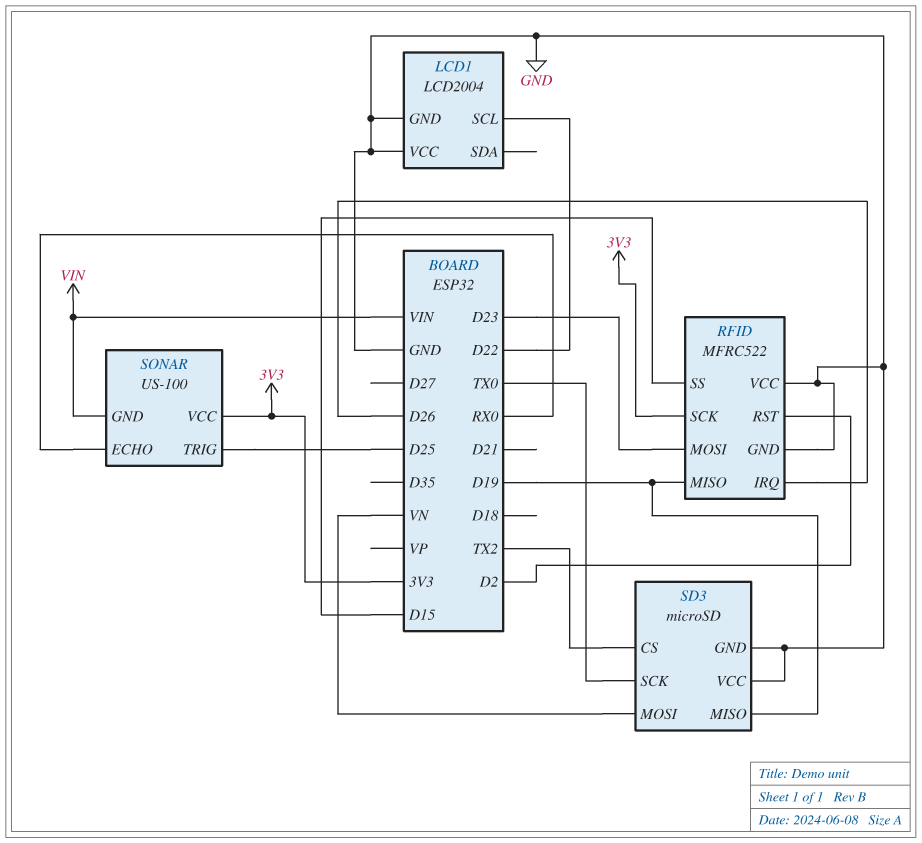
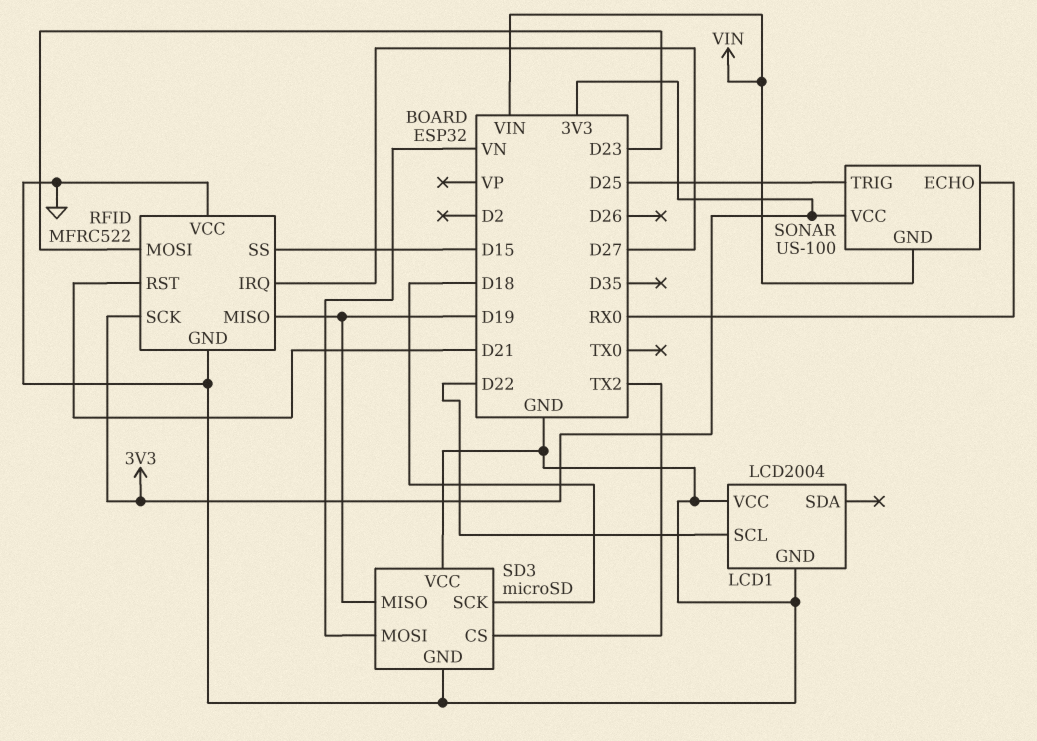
RFID pin IRQ: D26 -> D27
RFID pin RST: D2 -> D21
SD3 pin SCK: TX0 -> D18

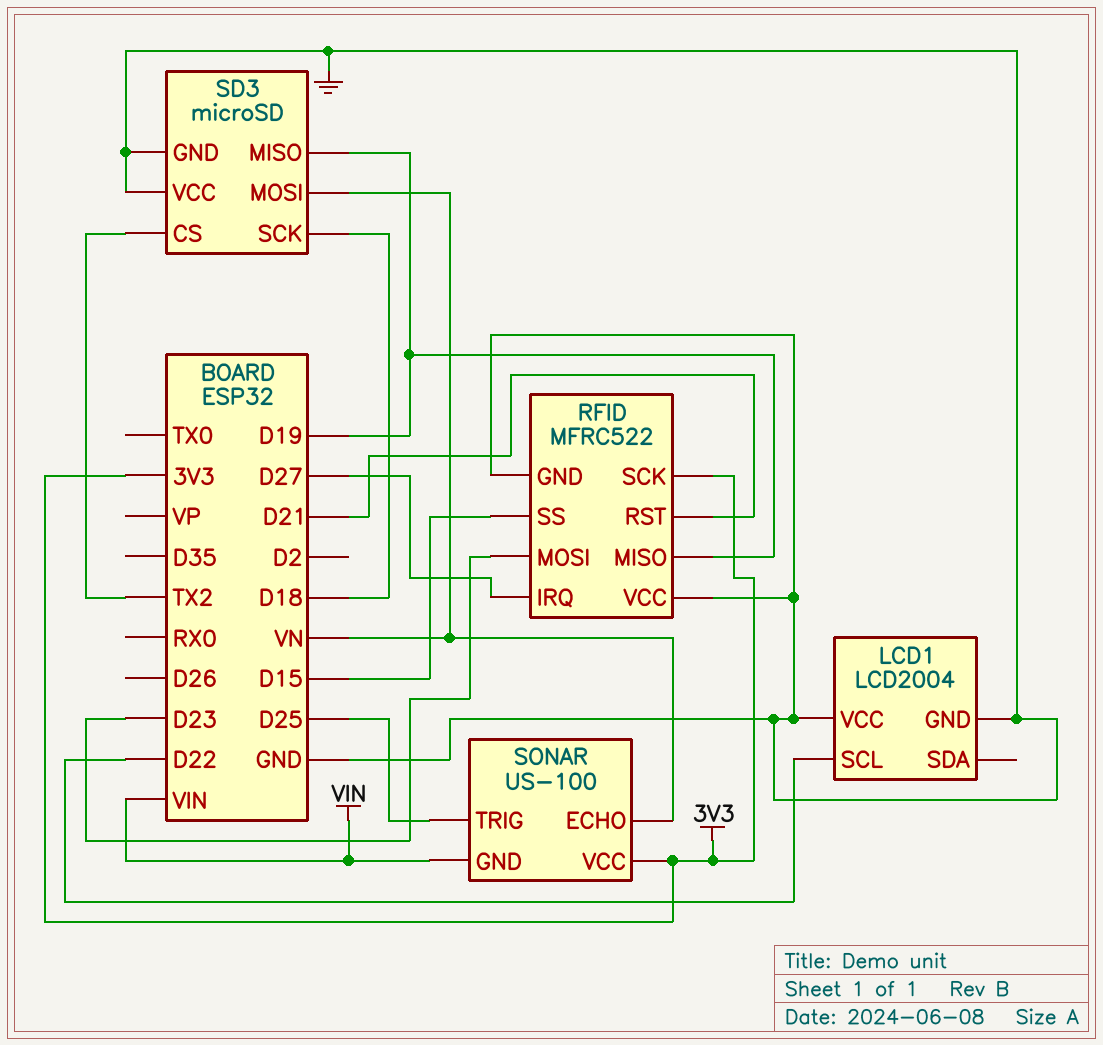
SONAR pin ECHO: RX0 -> VN

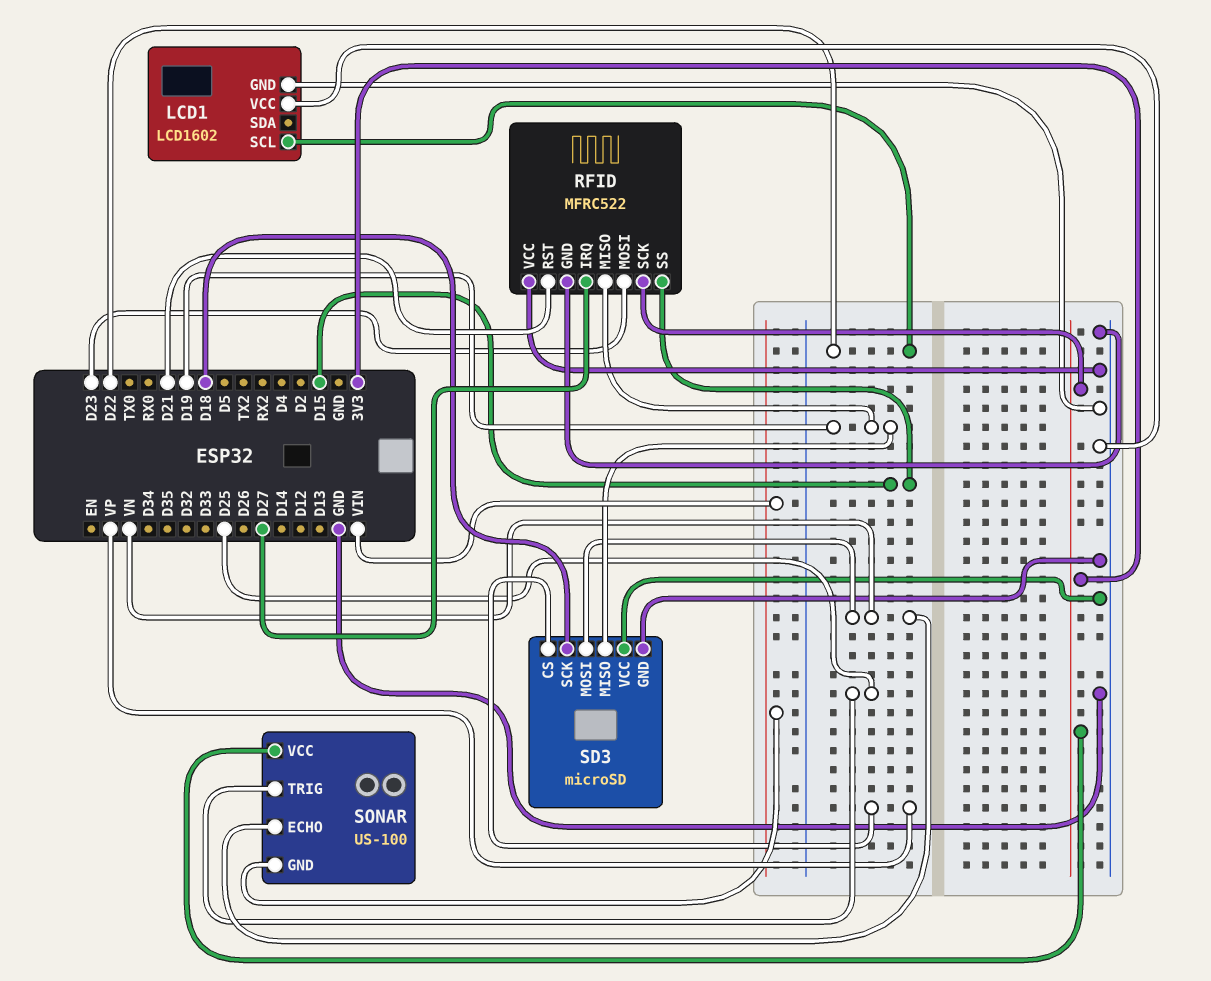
LCD1: LCD2004 -> LCD1602
SD3 pin CS: TX2 -> VP

